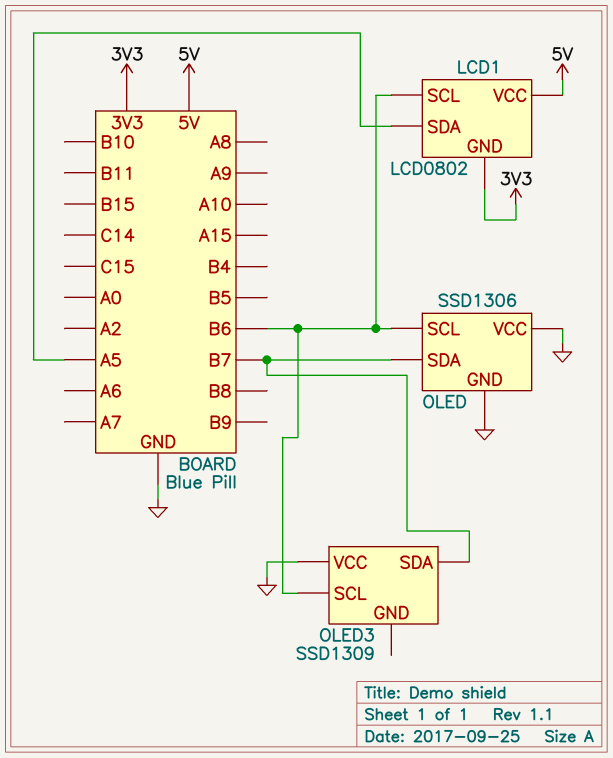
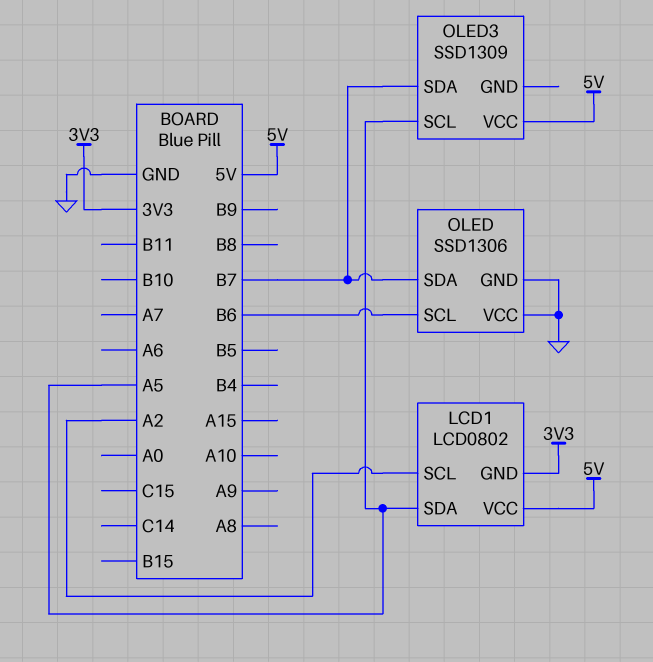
LCD1 pin SCL: B6 -> A2
OLED3 pin SCL: B6 -> A5
OLED3 pin VCC: GND -> 5V

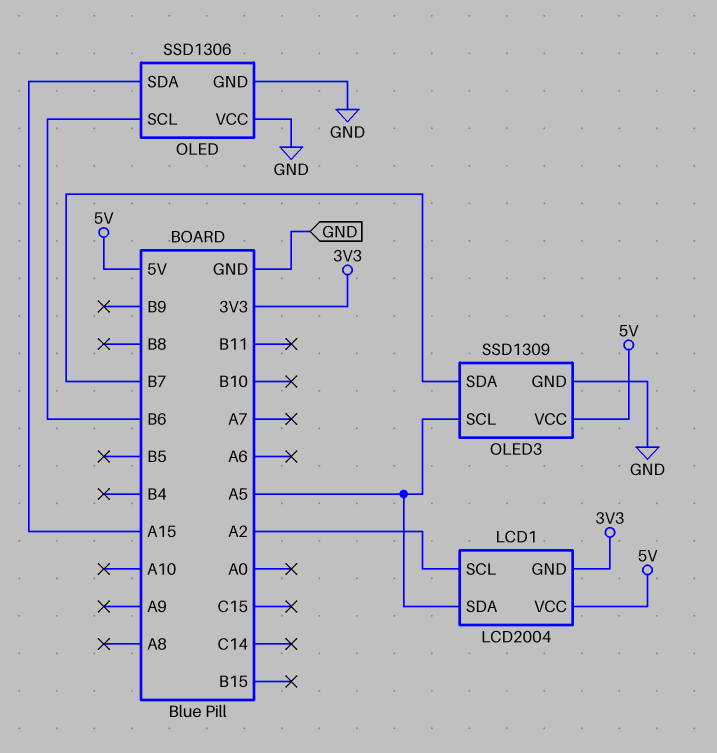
LCD1: LCD0802 -> LCD2004
OLED pin SDA: B7 -> A15
OLED3 pin GND: none -> GND

